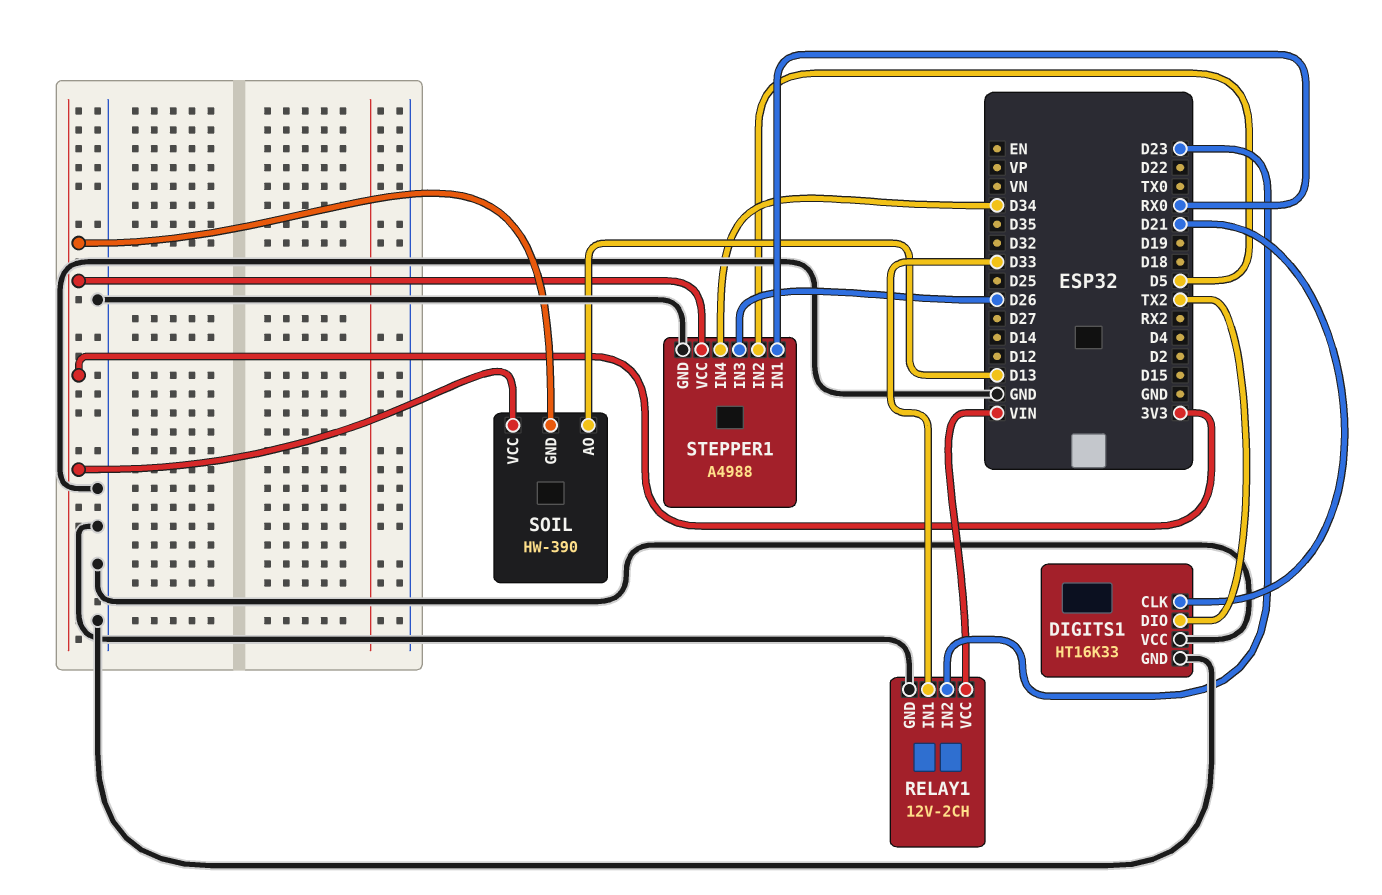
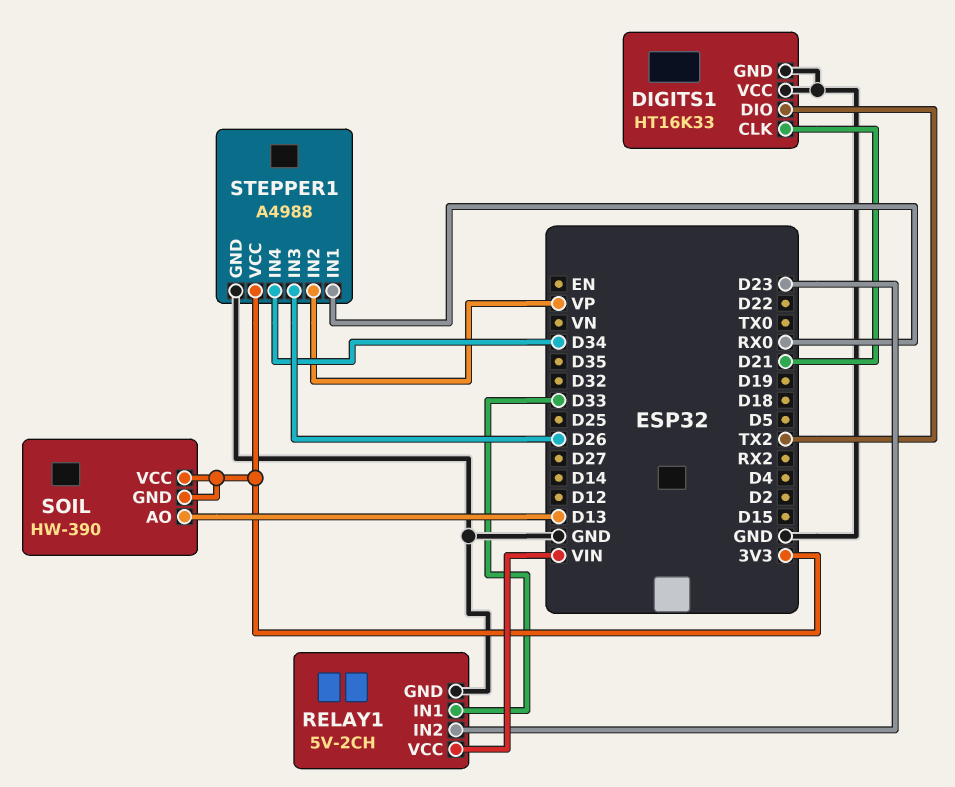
RELAY1: 12V-2CH -> 5V-2CH
STEPPER1 pin IN2: D5 -> VP

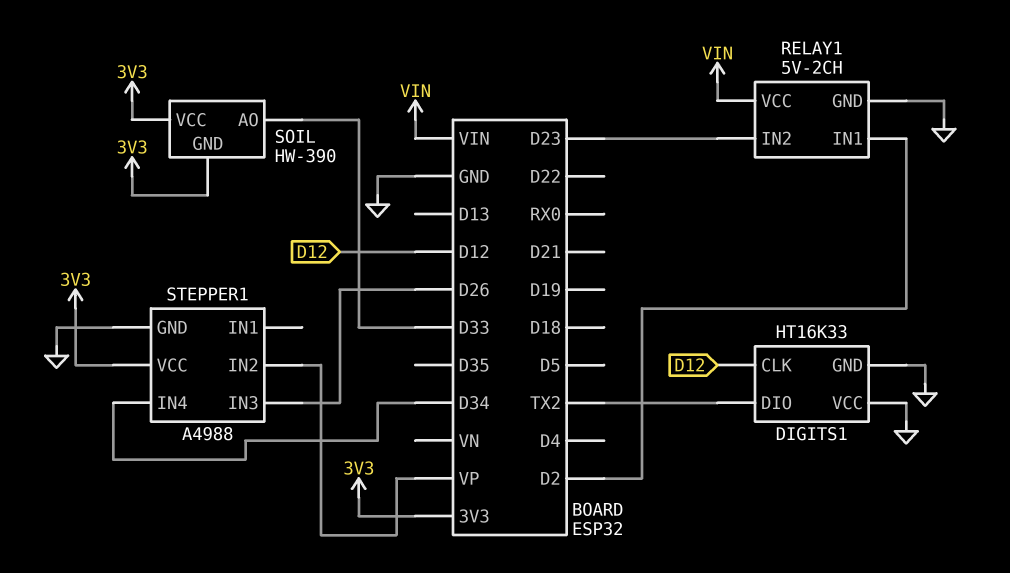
DIGITS1 pin CLK: D21 -> D12
RELAY1 pin IN1: D33 -> D2
SOIL pin AO: D13 -> D33
STEPPER1 pin IN1: RX0 -> none

